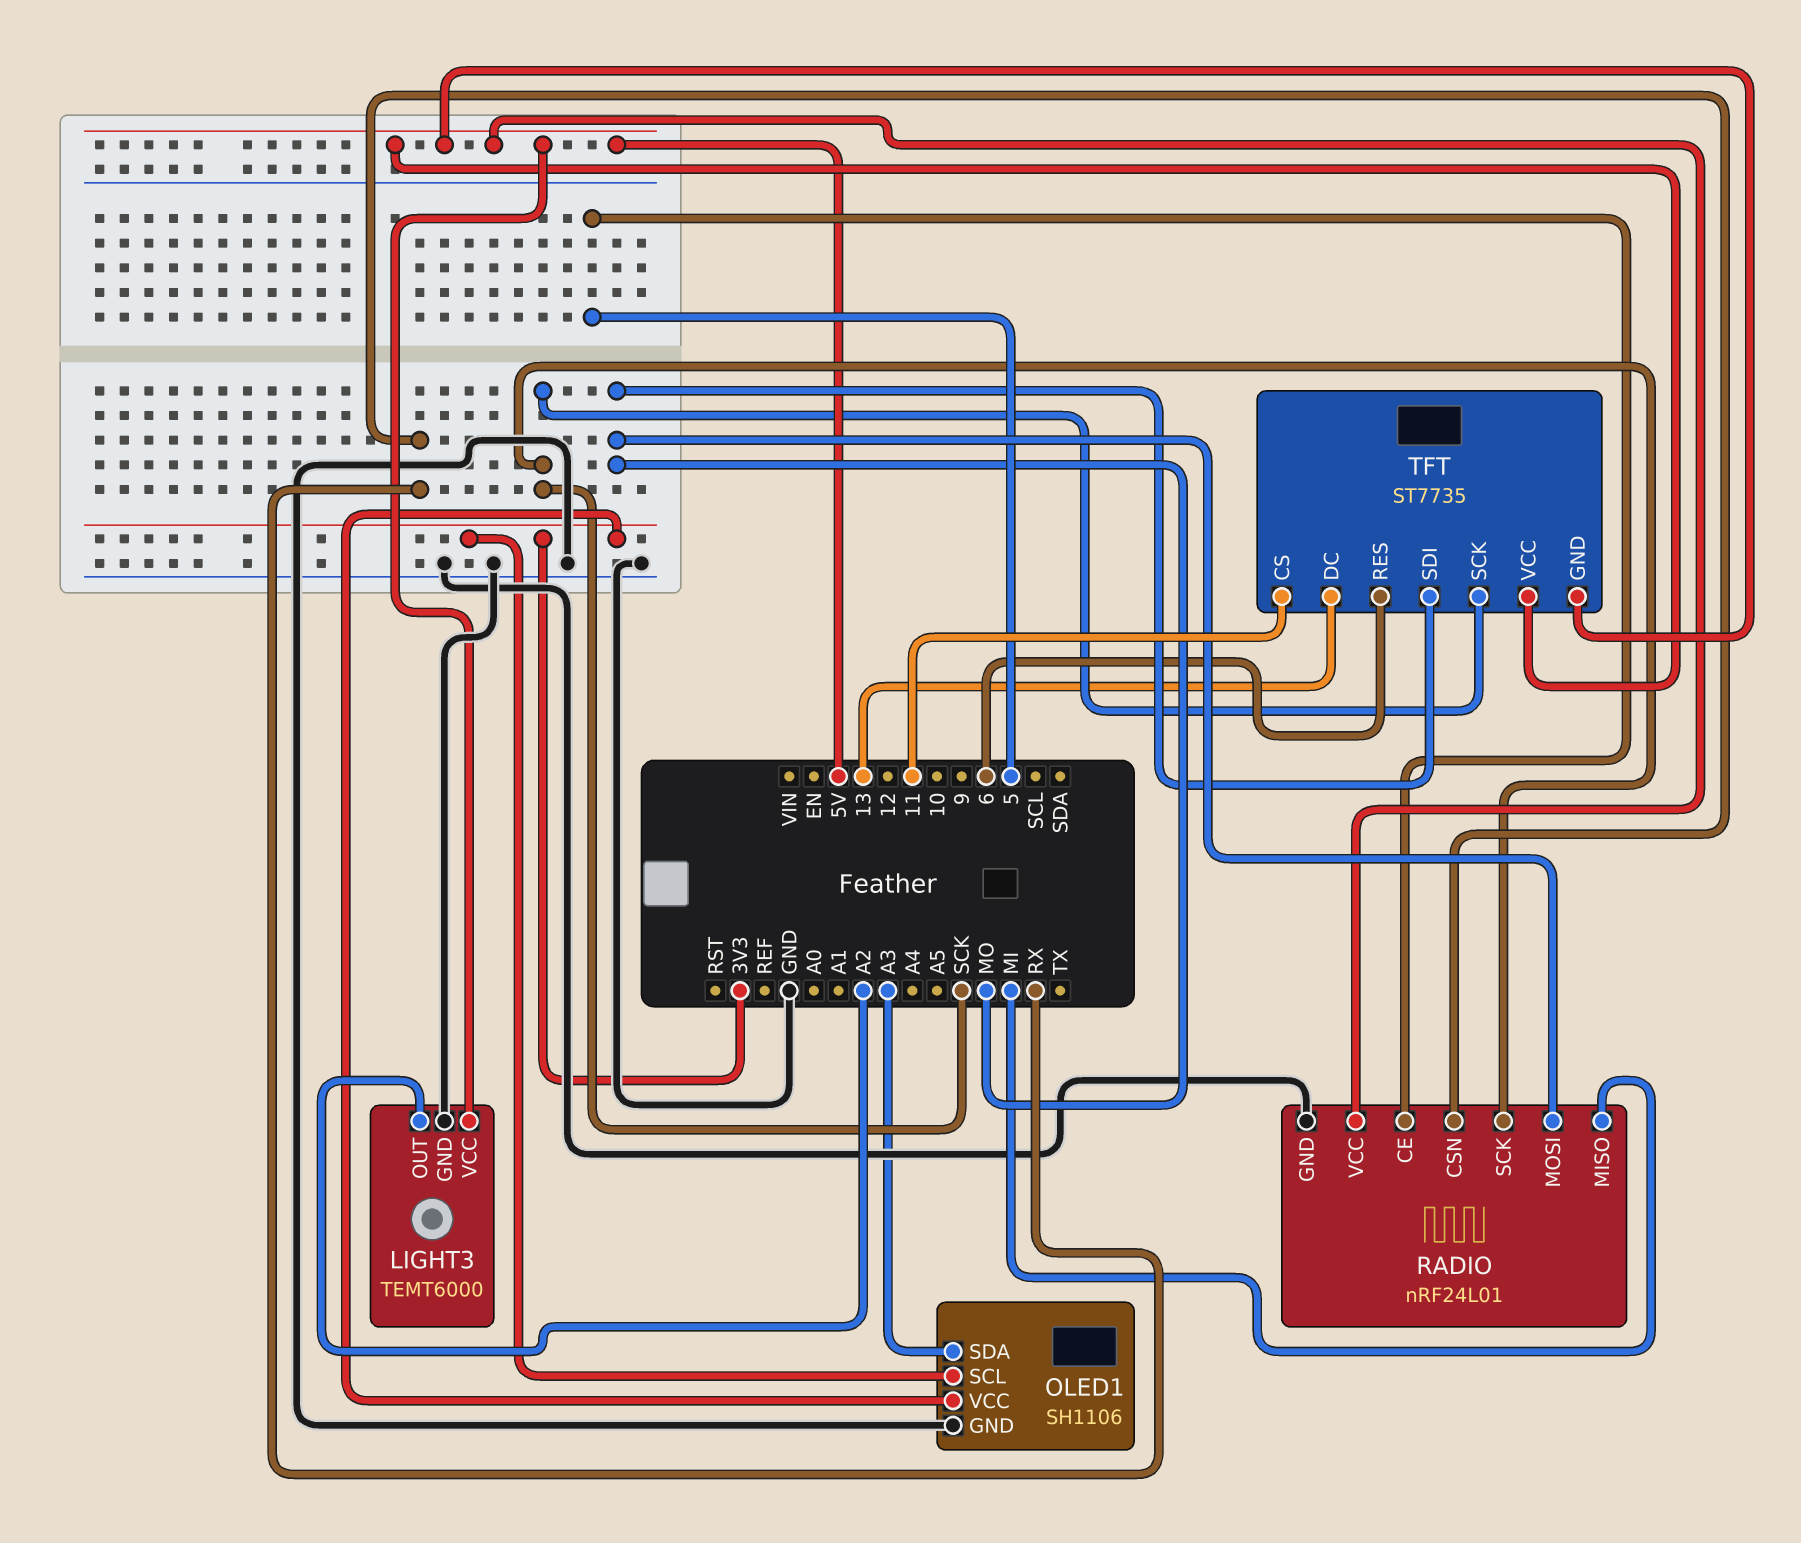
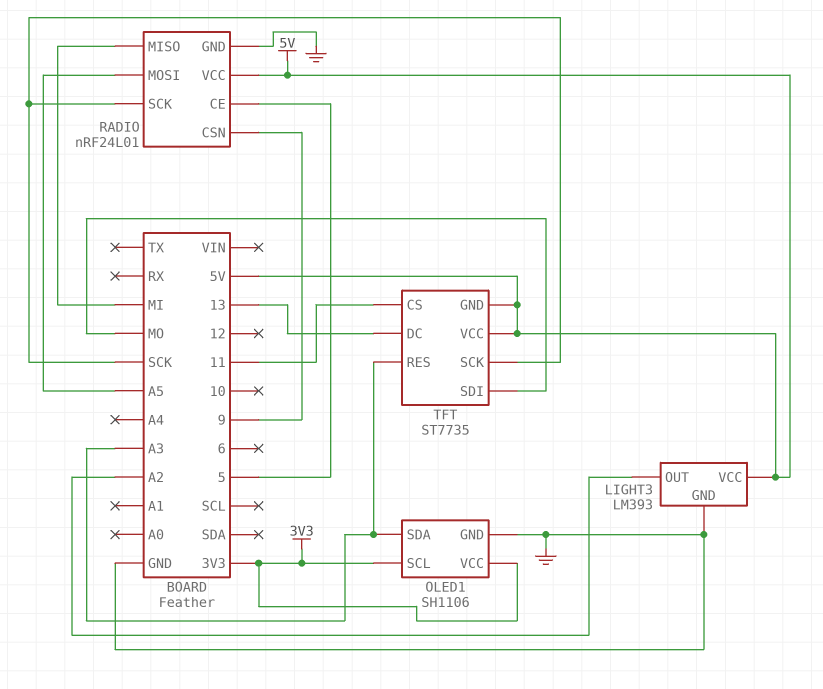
LIGHT3: TEMT6000 -> LM393
RADIO pin CSN: RX -> 9
RADIO pin MOSI: MO -> A5
TFT pin RES: 6 -> A3

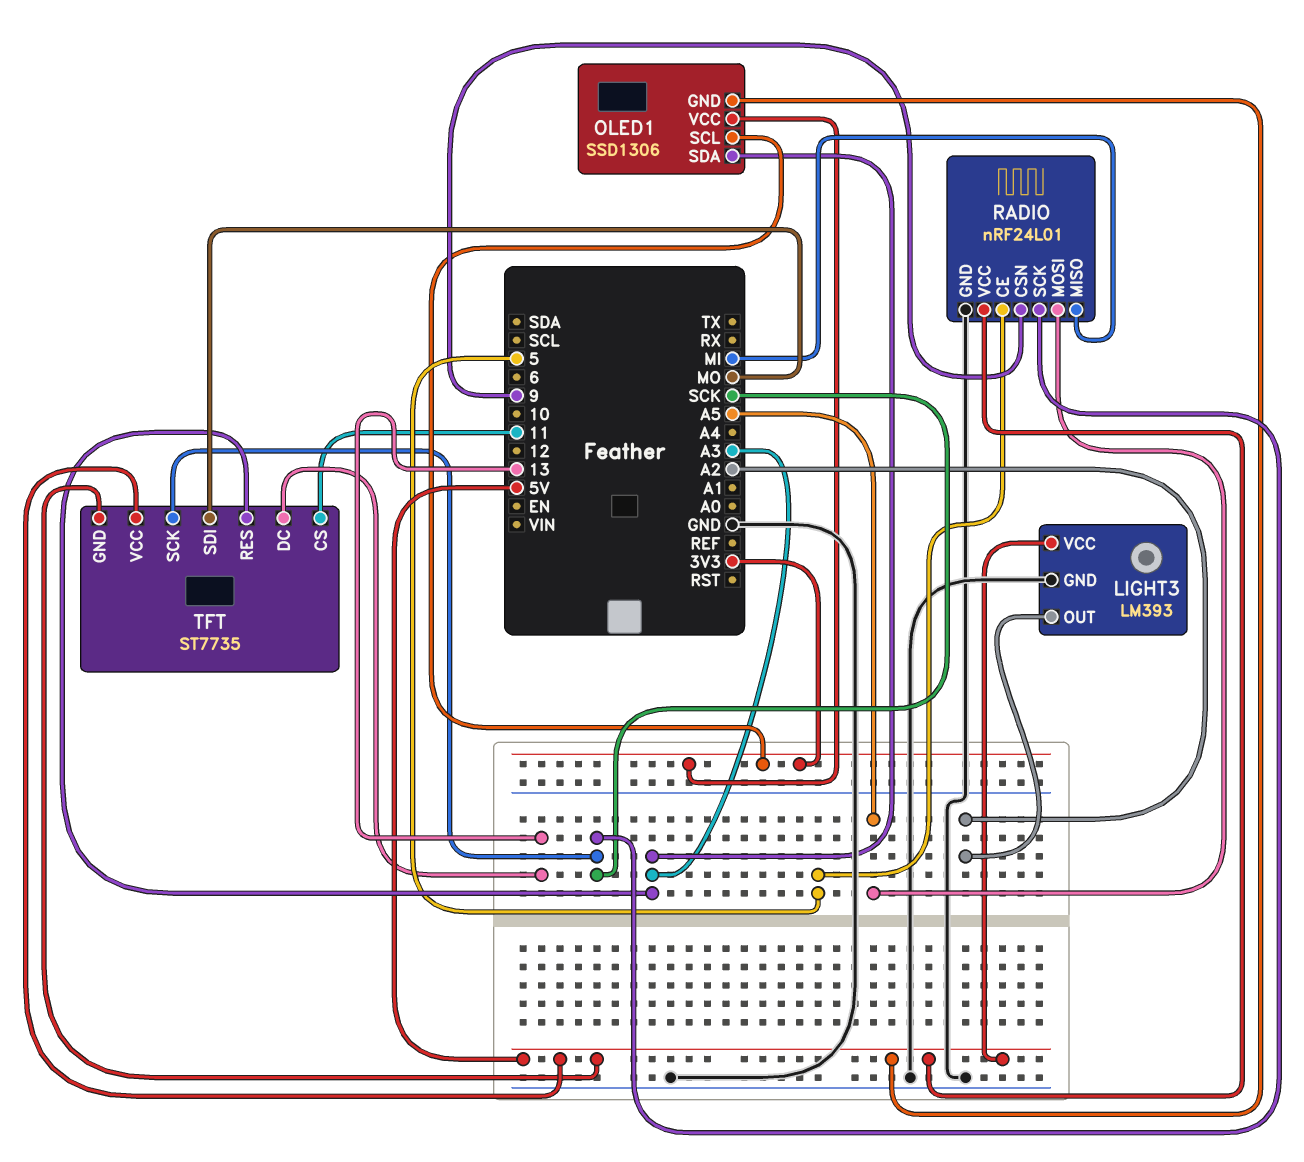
OLED1: SH1106 -> SSD1306
OLED1 pin GND: GND -> 5V

